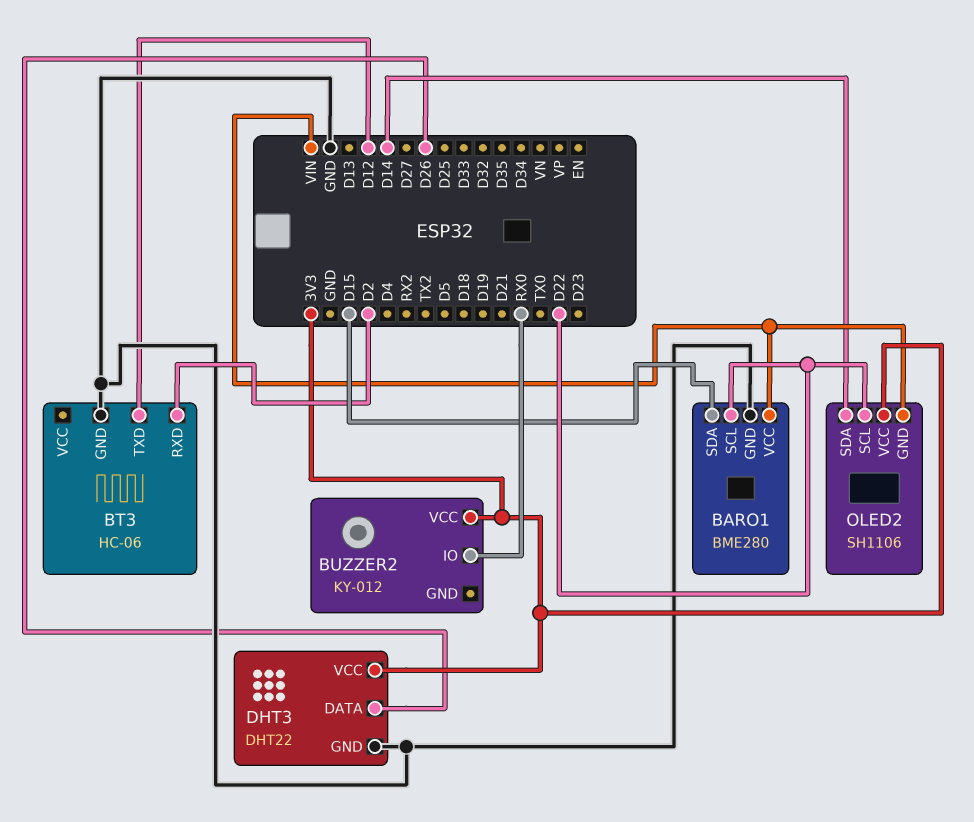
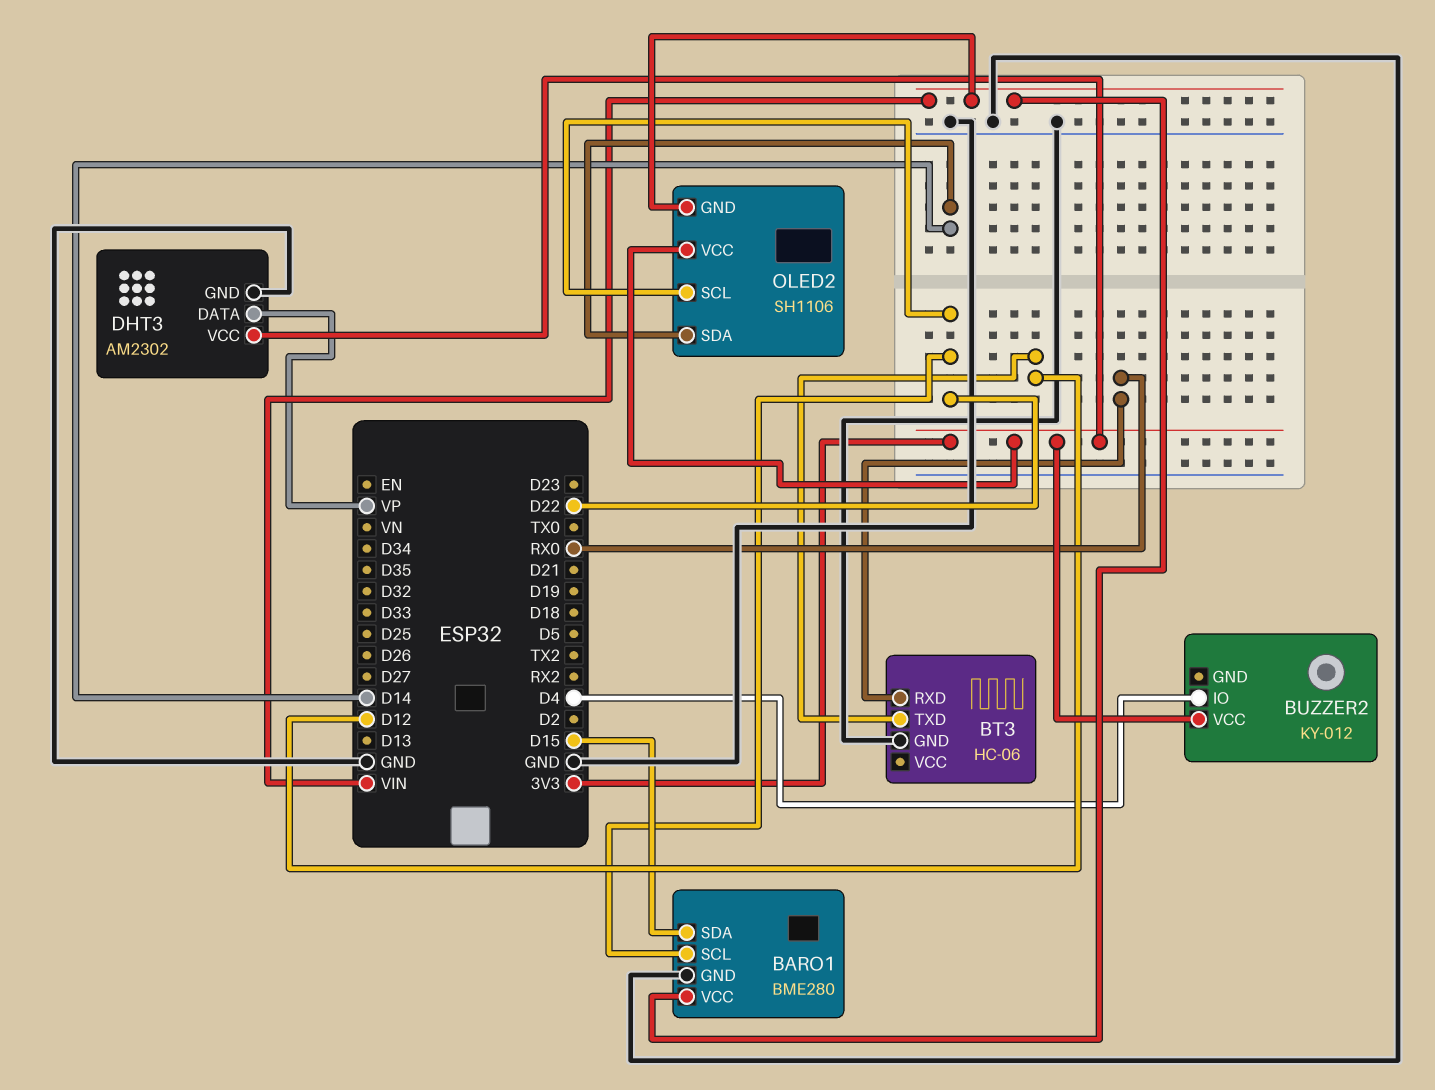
BT3 pin RXD: D2 -> RX0
BUZZER2 pin IO: RX0 -> D4
DHT3: DHT22 -> AM2302
DHT3 pin DATA: D26 -> VP

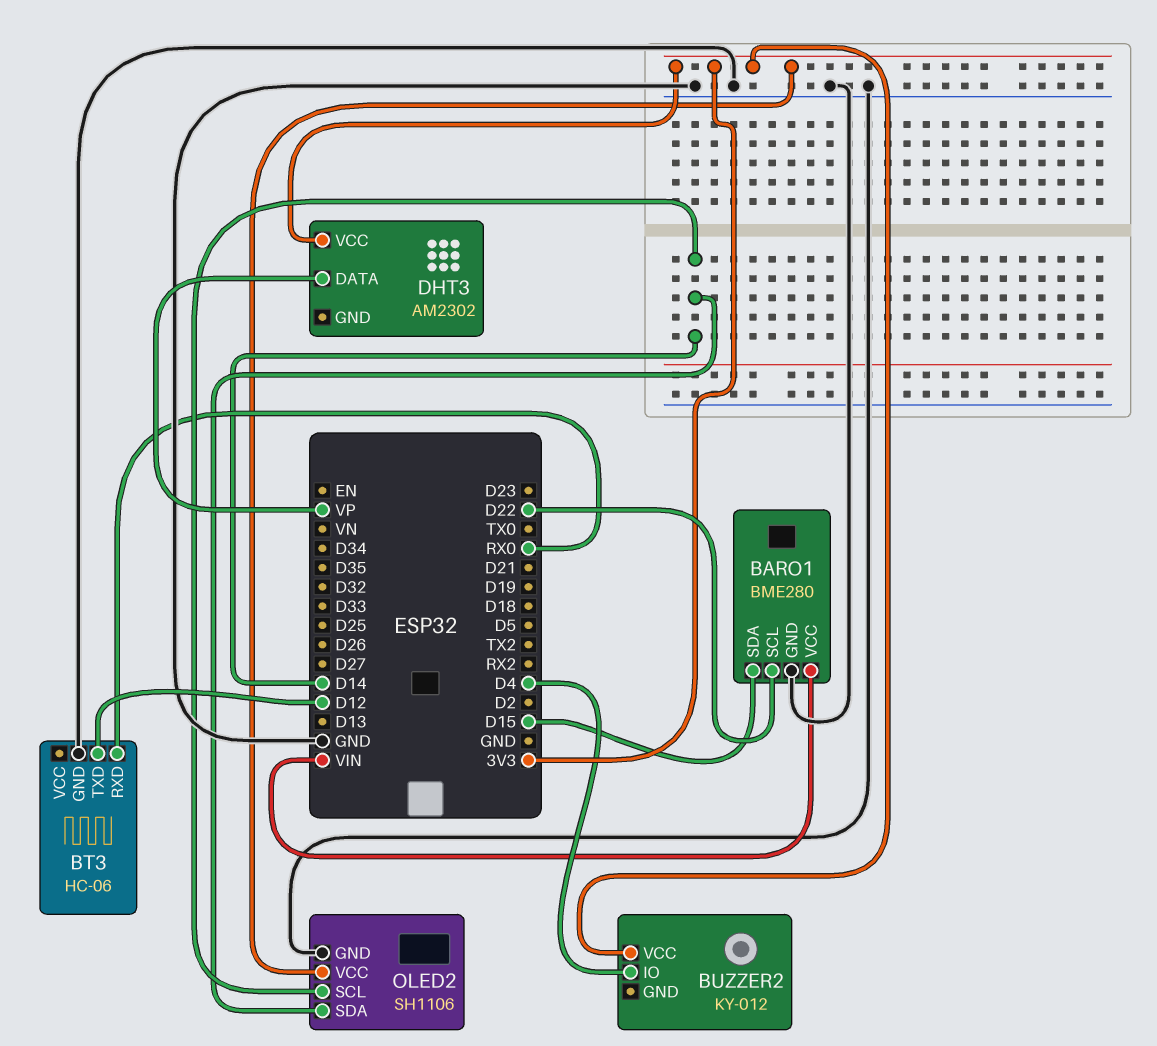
DHT3 pin GND: GND -> none
OLED2 pin GND: VIN -> GND
OLED2 pin SCL: D22 -> D14

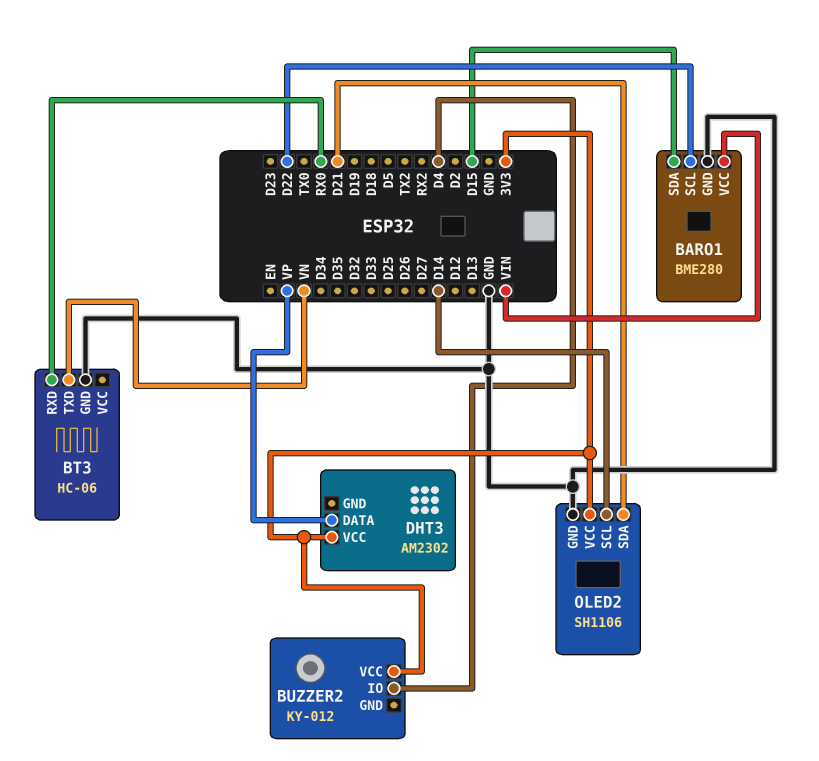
BT3 pin TXD: D12 -> VN
OLED2 pin SDA: D14 -> D21

